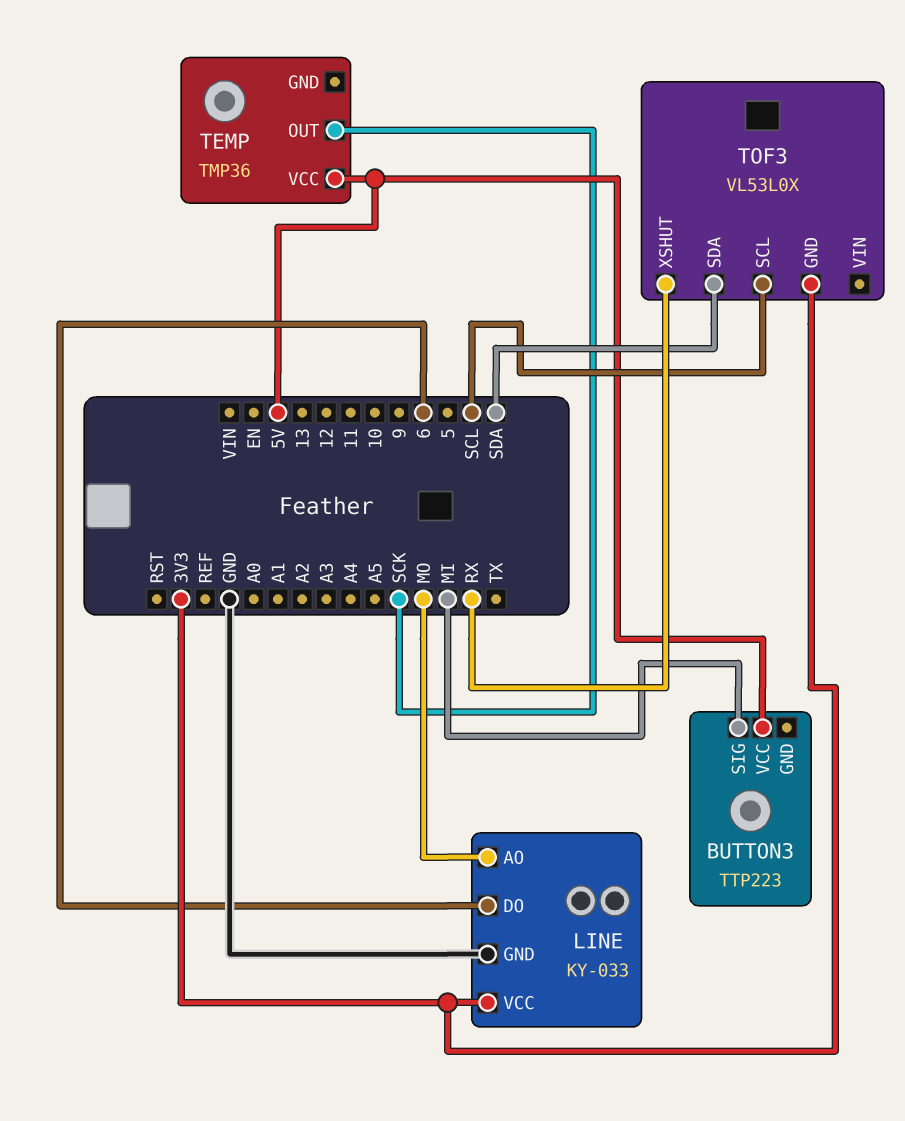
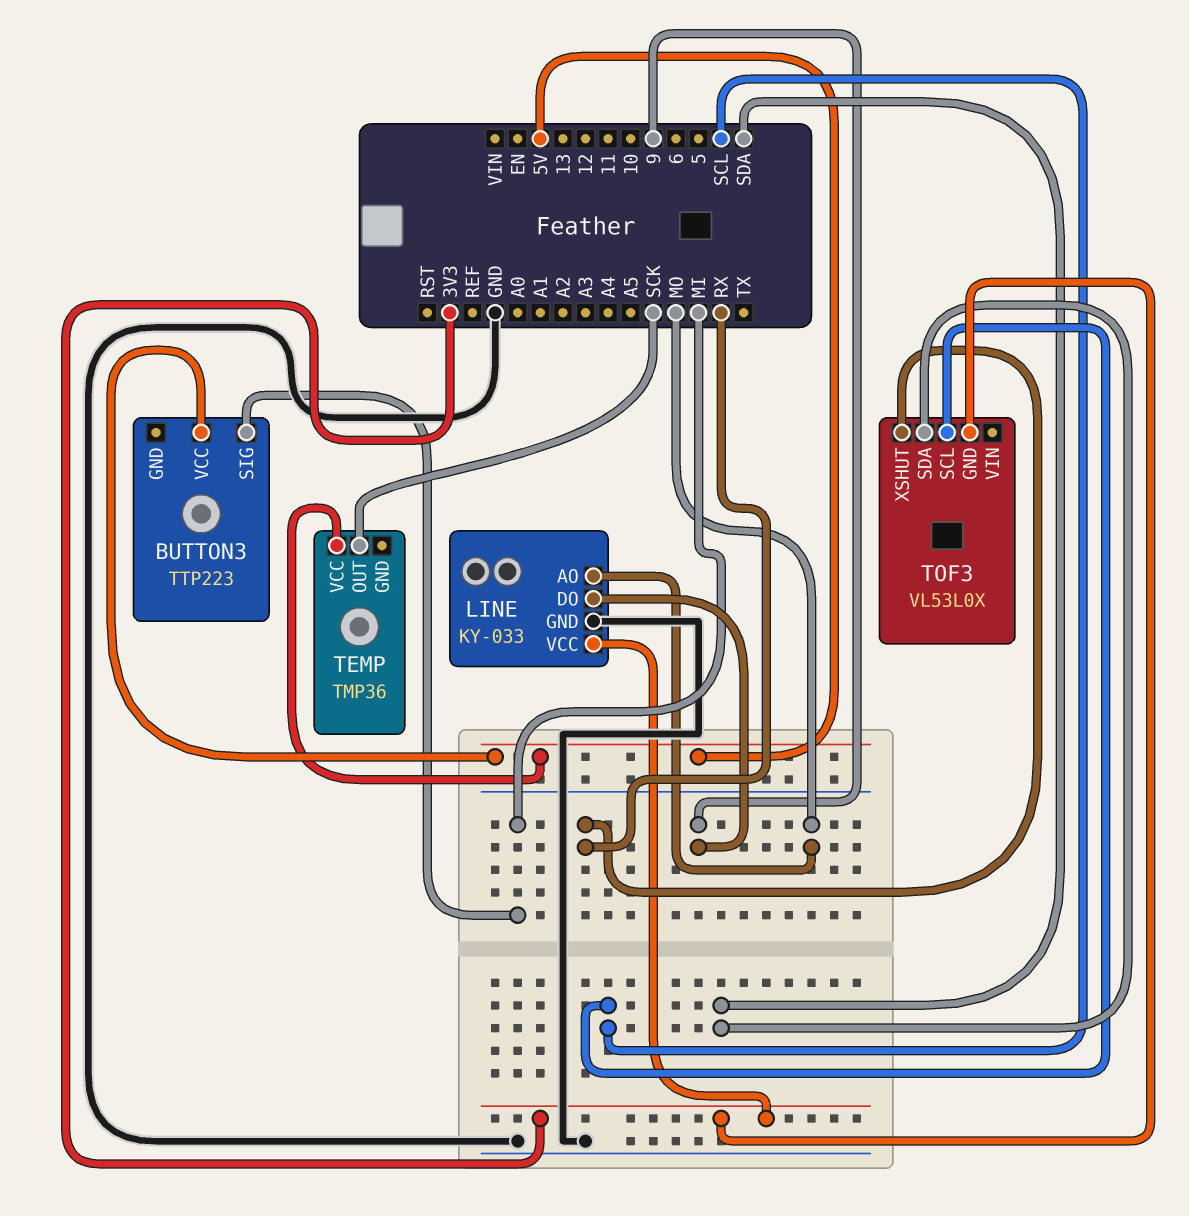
LINE pin DO: 6 -> 9

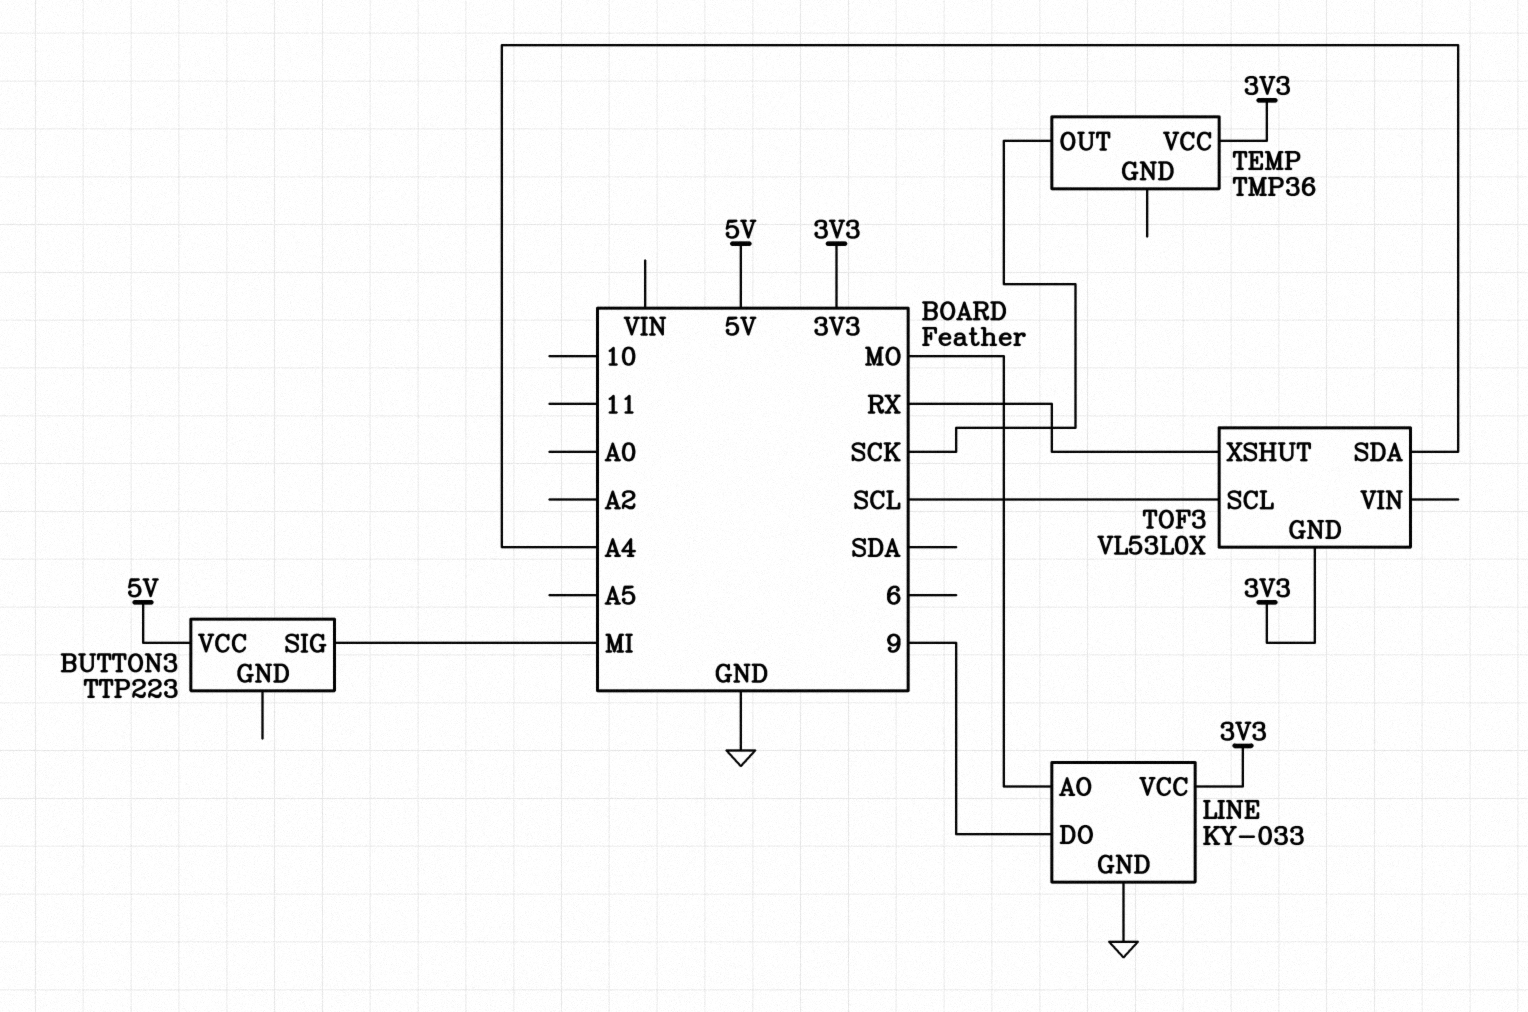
TEMP pin VCC: 5V -> 3V3
TOF3 pin SDA: SDA -> A4

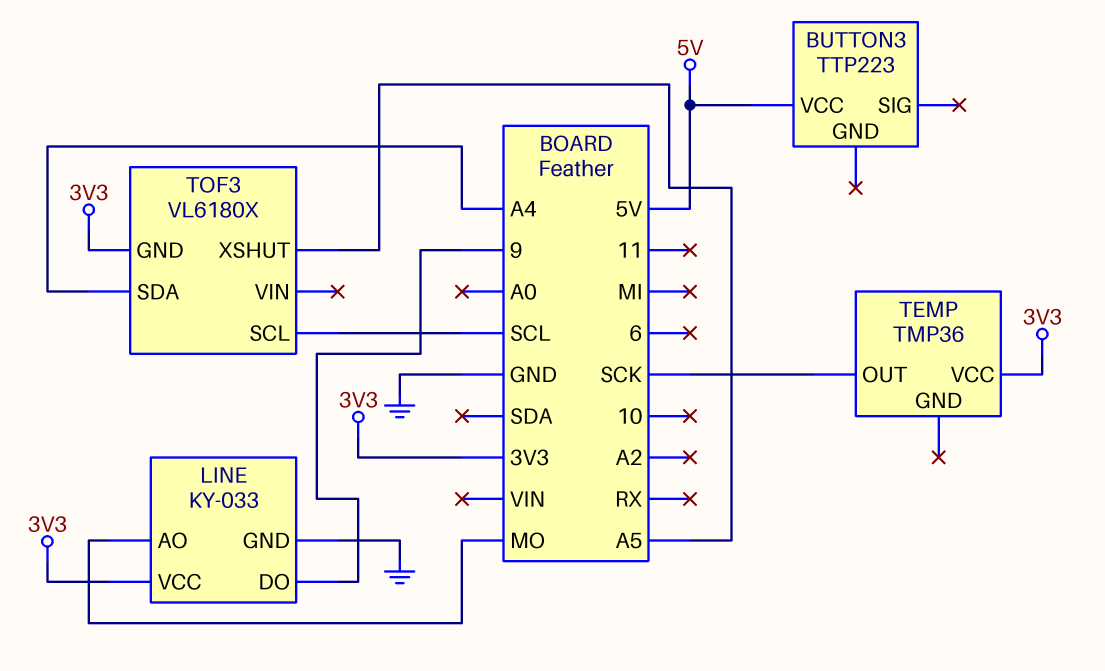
BUTTON3 pin SIG: MI -> none
TOF3: VL53L0X -> VL6180X
TOF3 pin XSHUT: RX -> A5

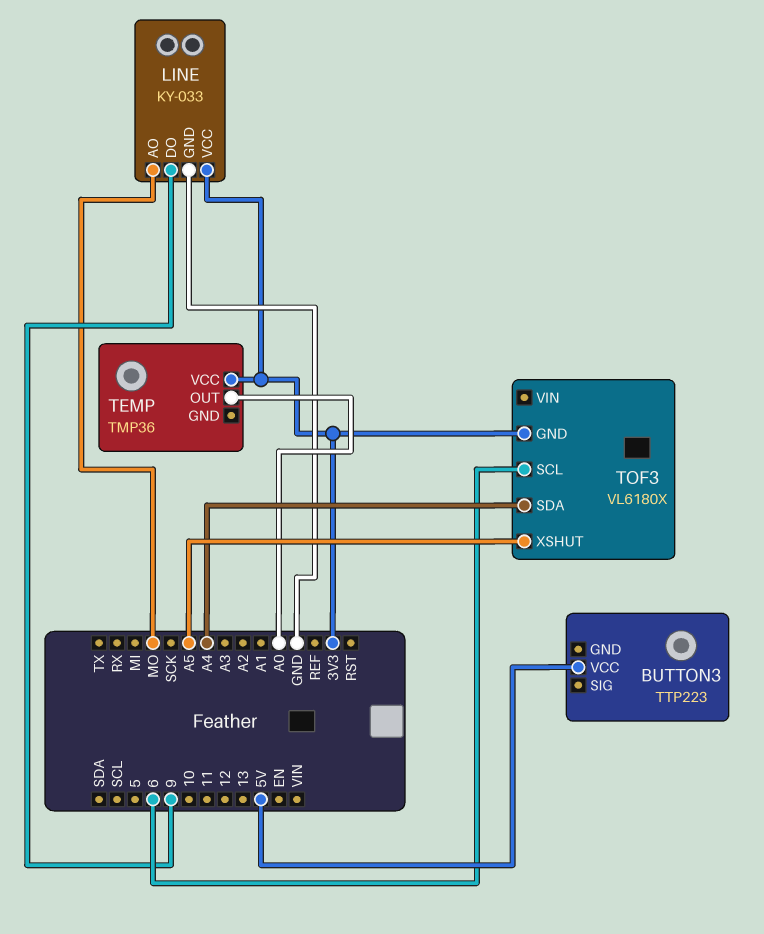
TEMP pin OUT: SCK -> A0
TOF3 pin SCL: SCL -> 6

